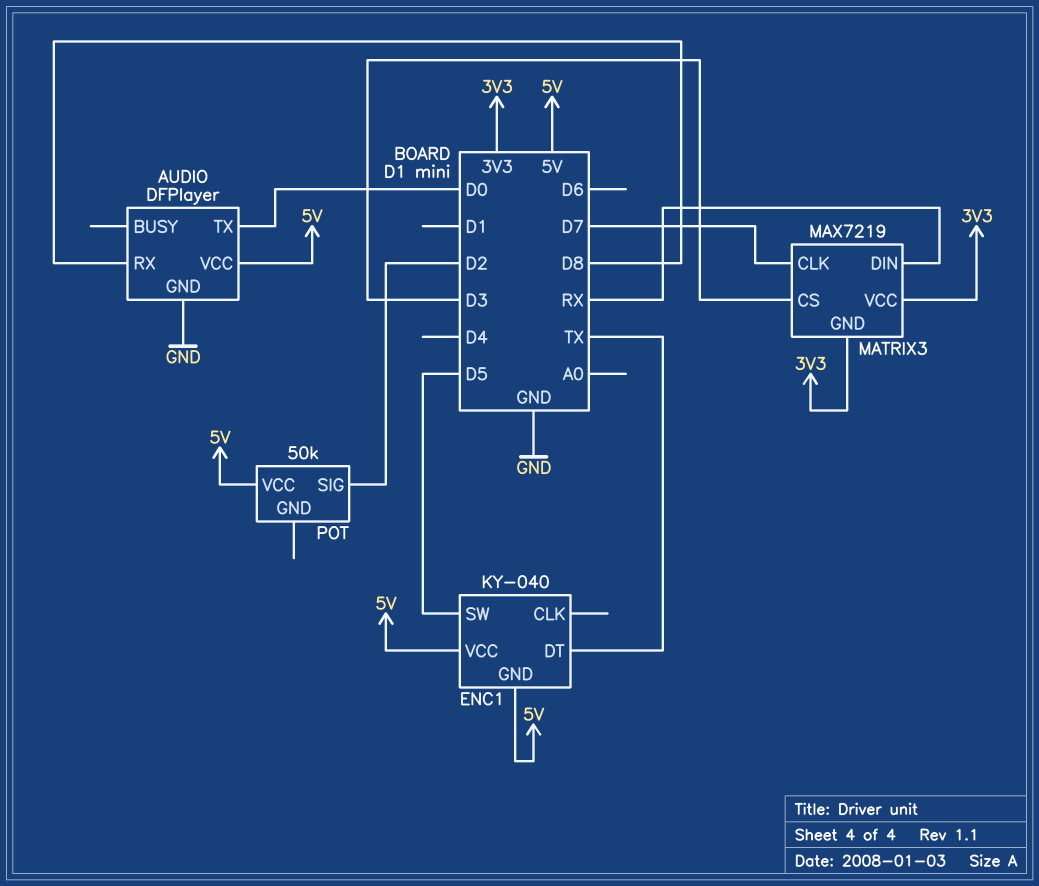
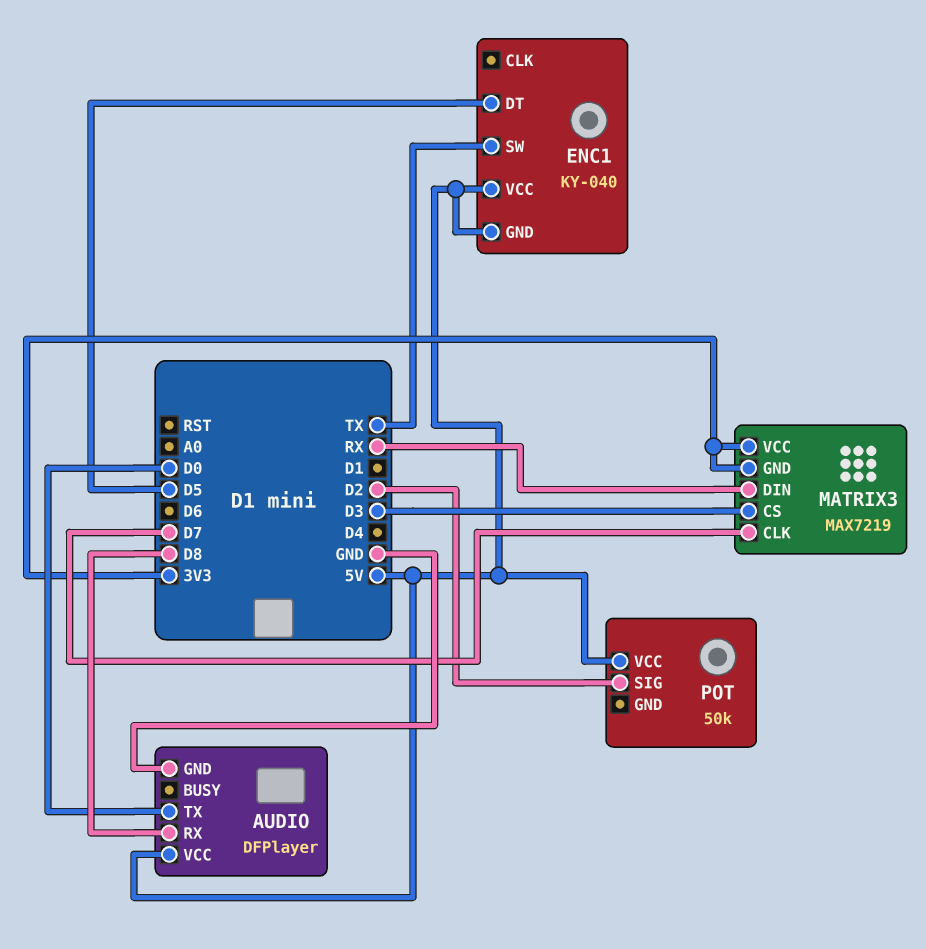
ENC1 pin DT: TX -> D5
ENC1 pin SW: D5 -> TX

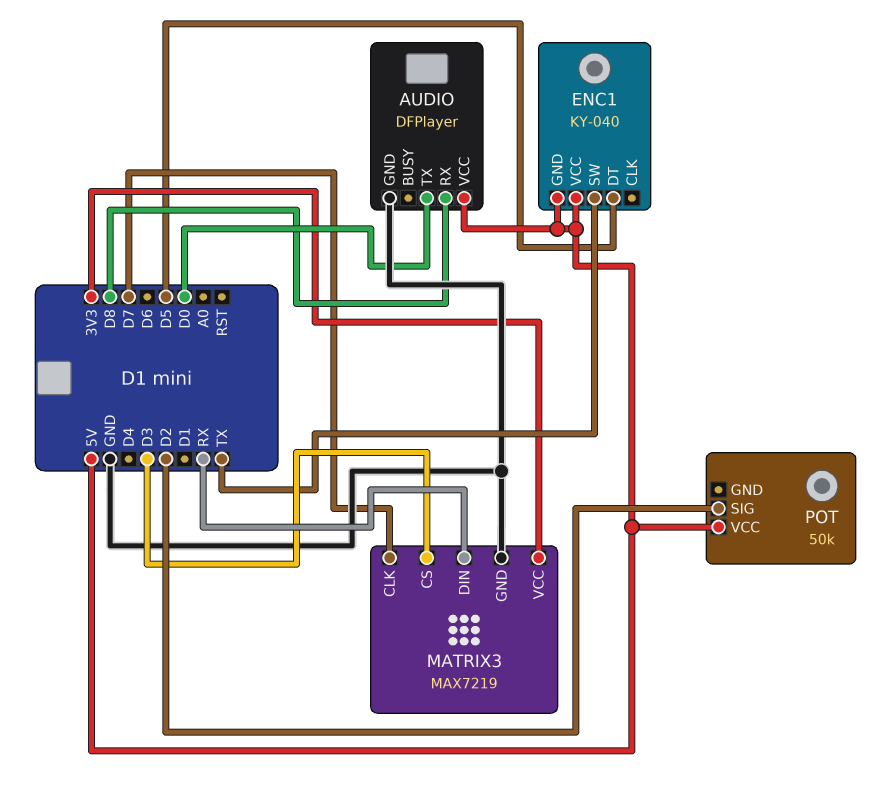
MATRIX3 pin GND: 3V3 -> GND

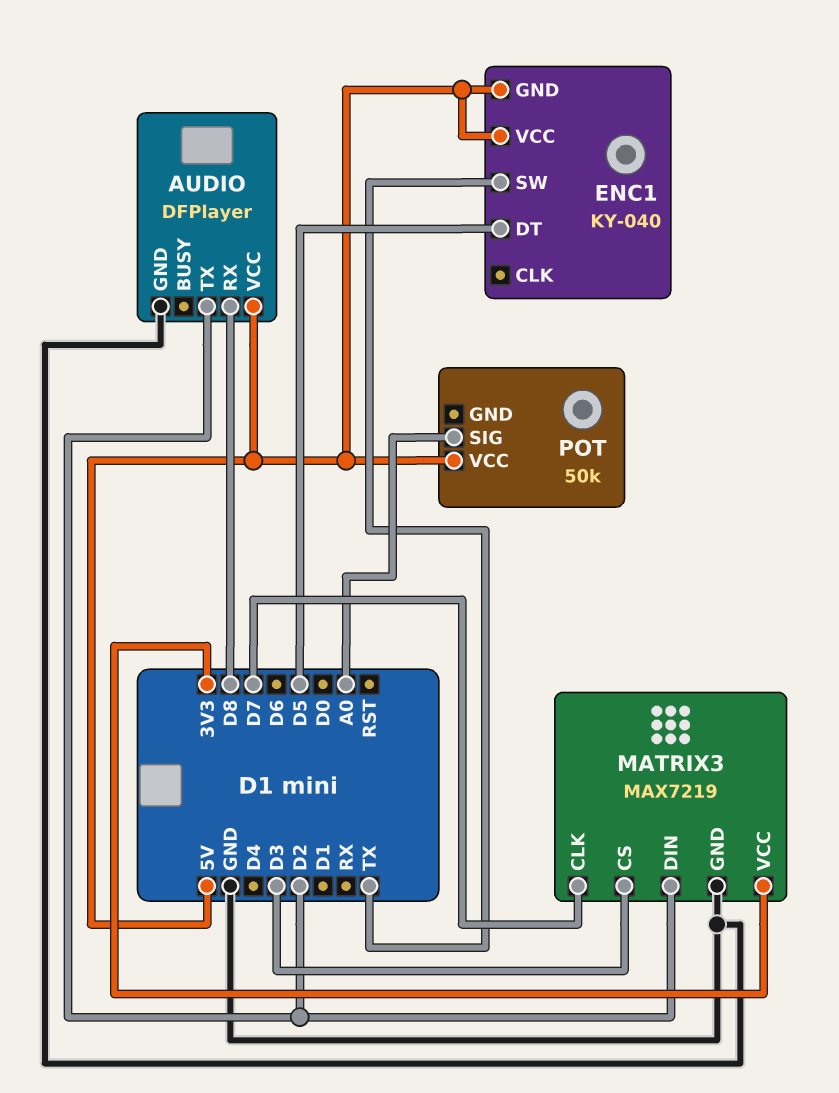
AUDIO pin TX: D0 -> D2
MATRIX3 pin DIN: RX -> D2
POT pin SIG: D2 -> A0

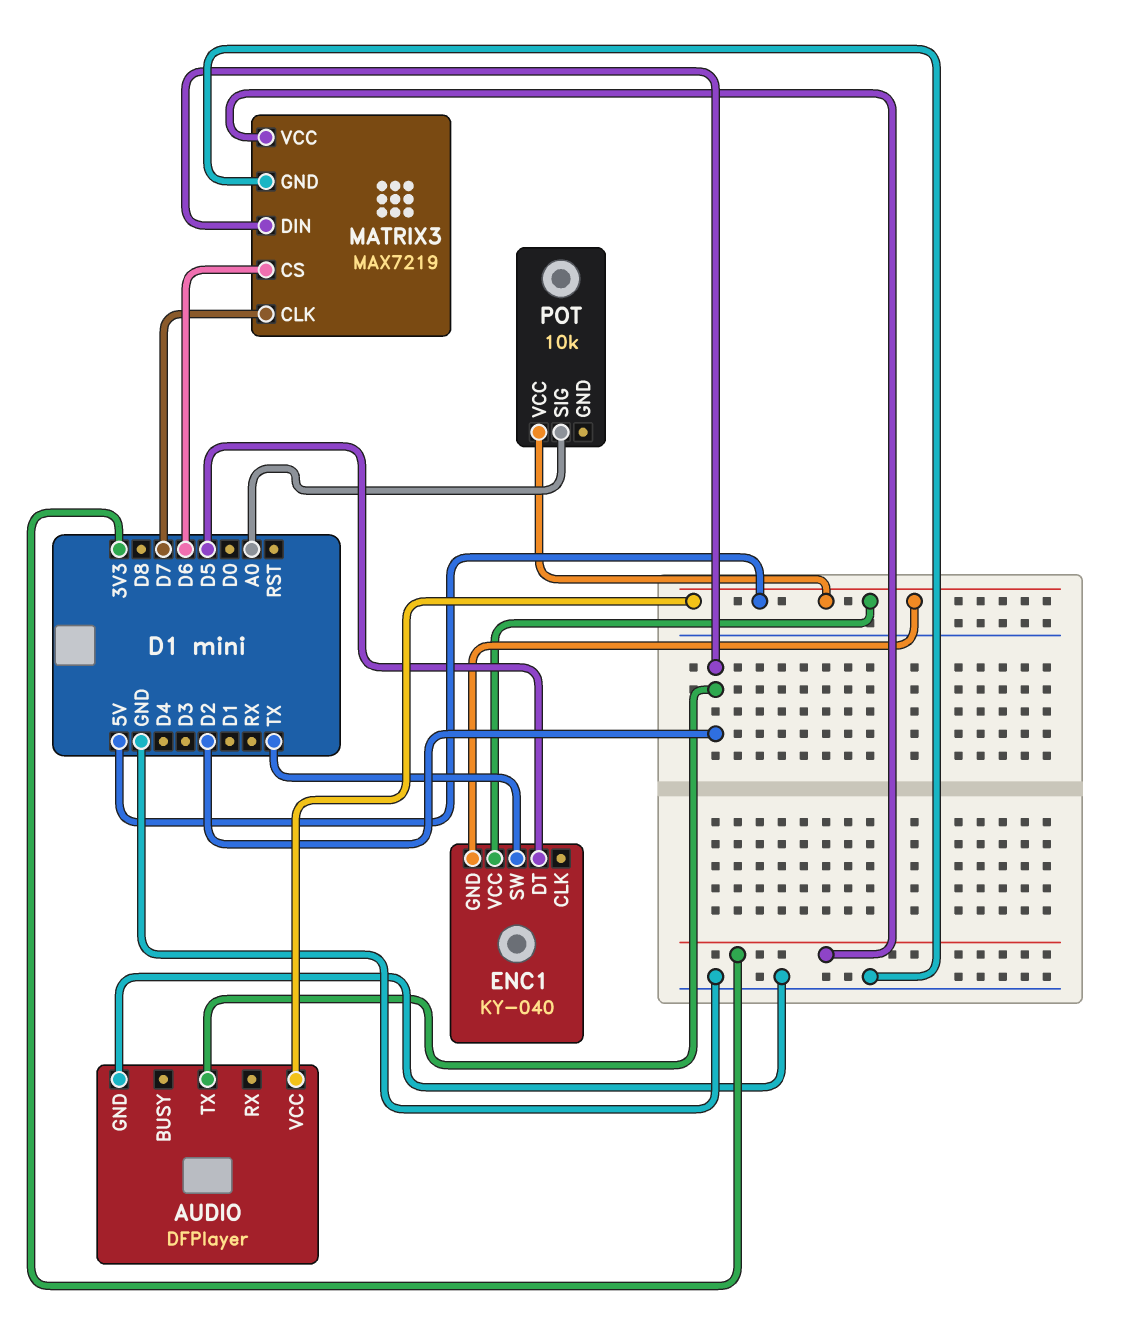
AUDIO pin RX: D8 -> none
MATRIX3 pin CS: D3 -> D6
POT: 50k -> 10k

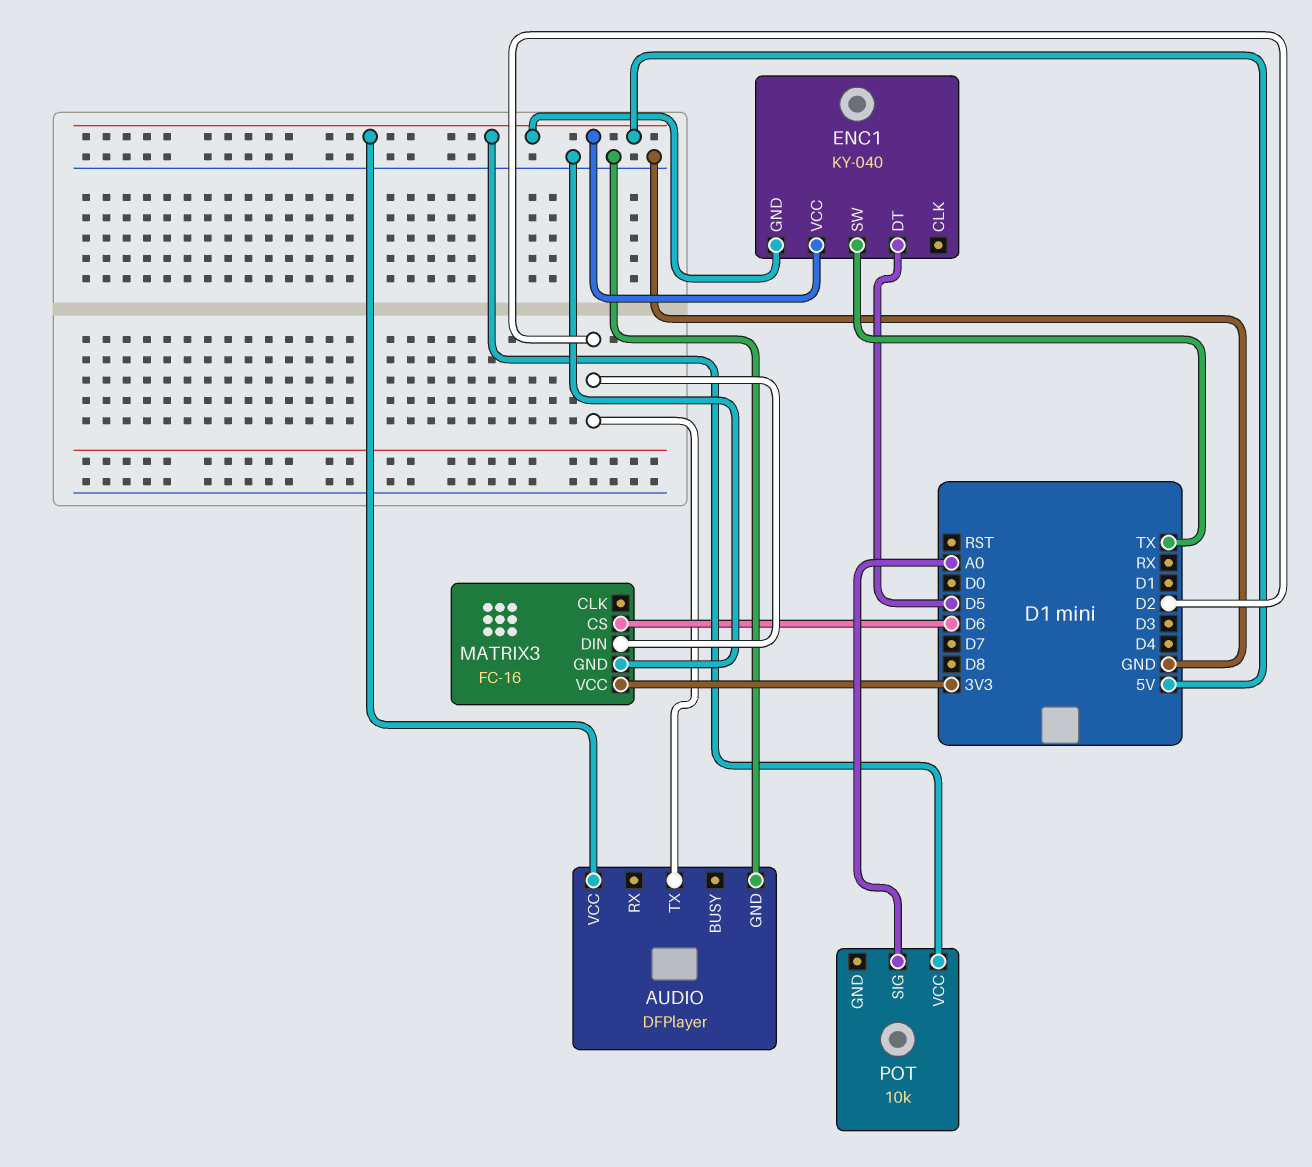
MATRIX3: MAX7219 -> FC-16
MATRIX3 pin CLK: D7 -> none

